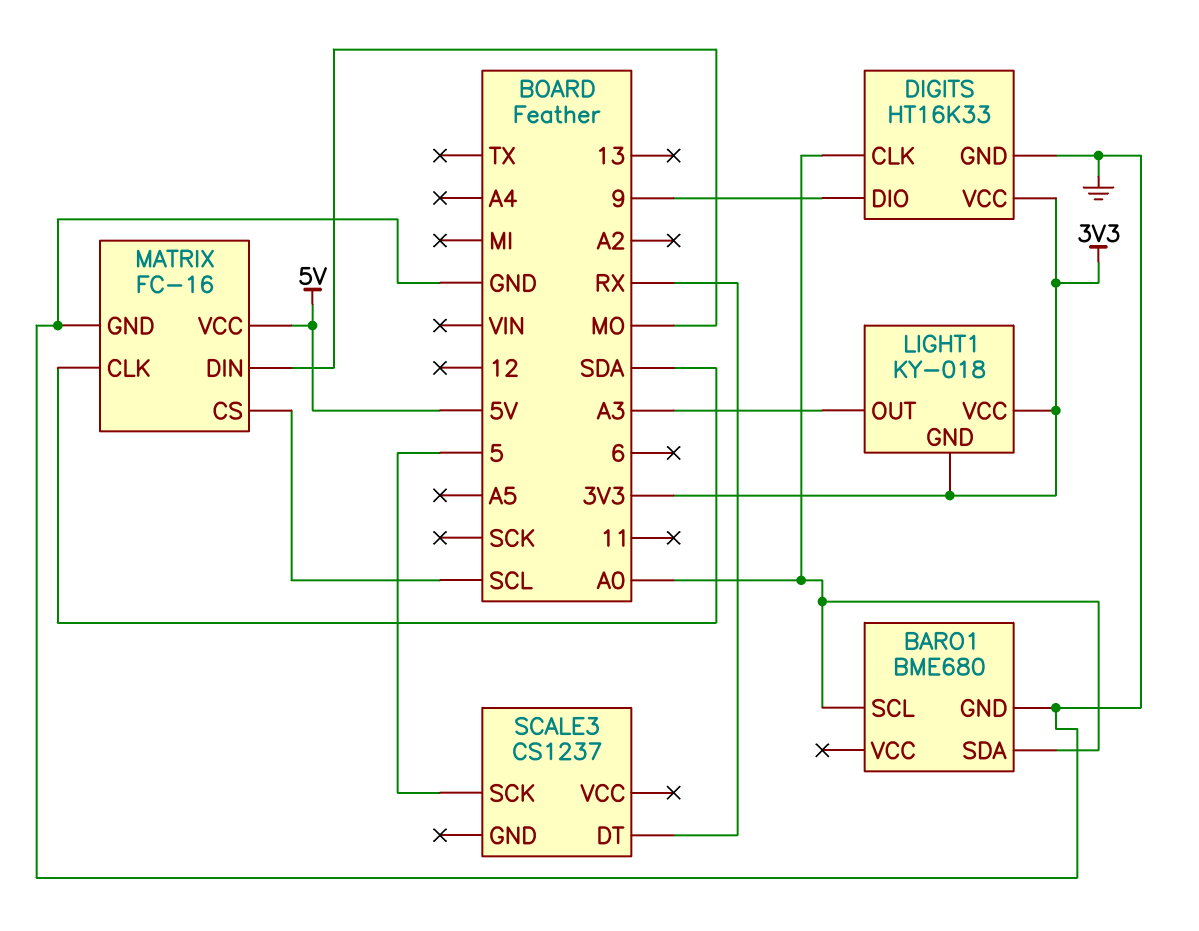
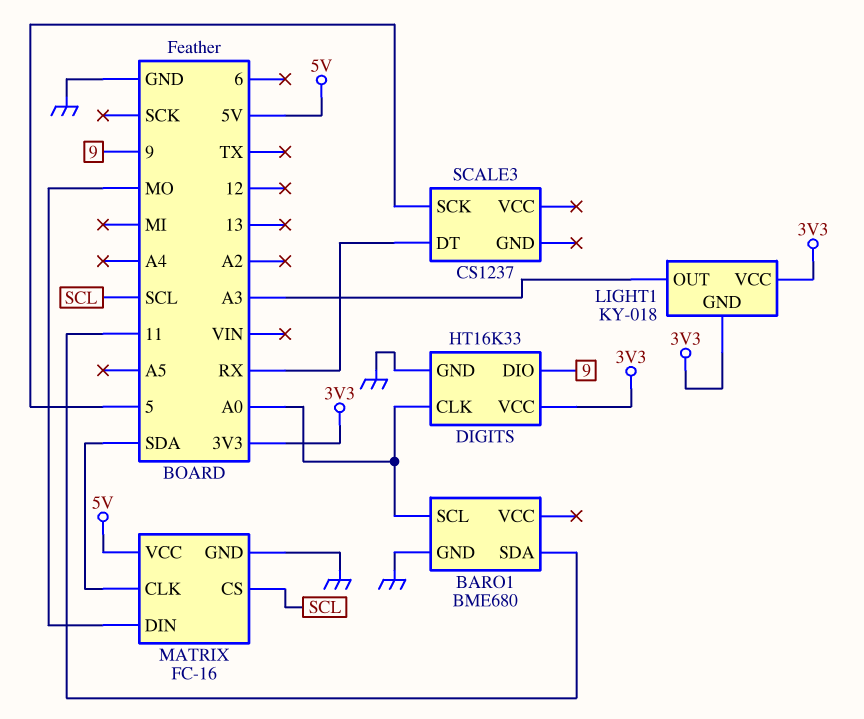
BARO1 pin SDA: A0 -> 11

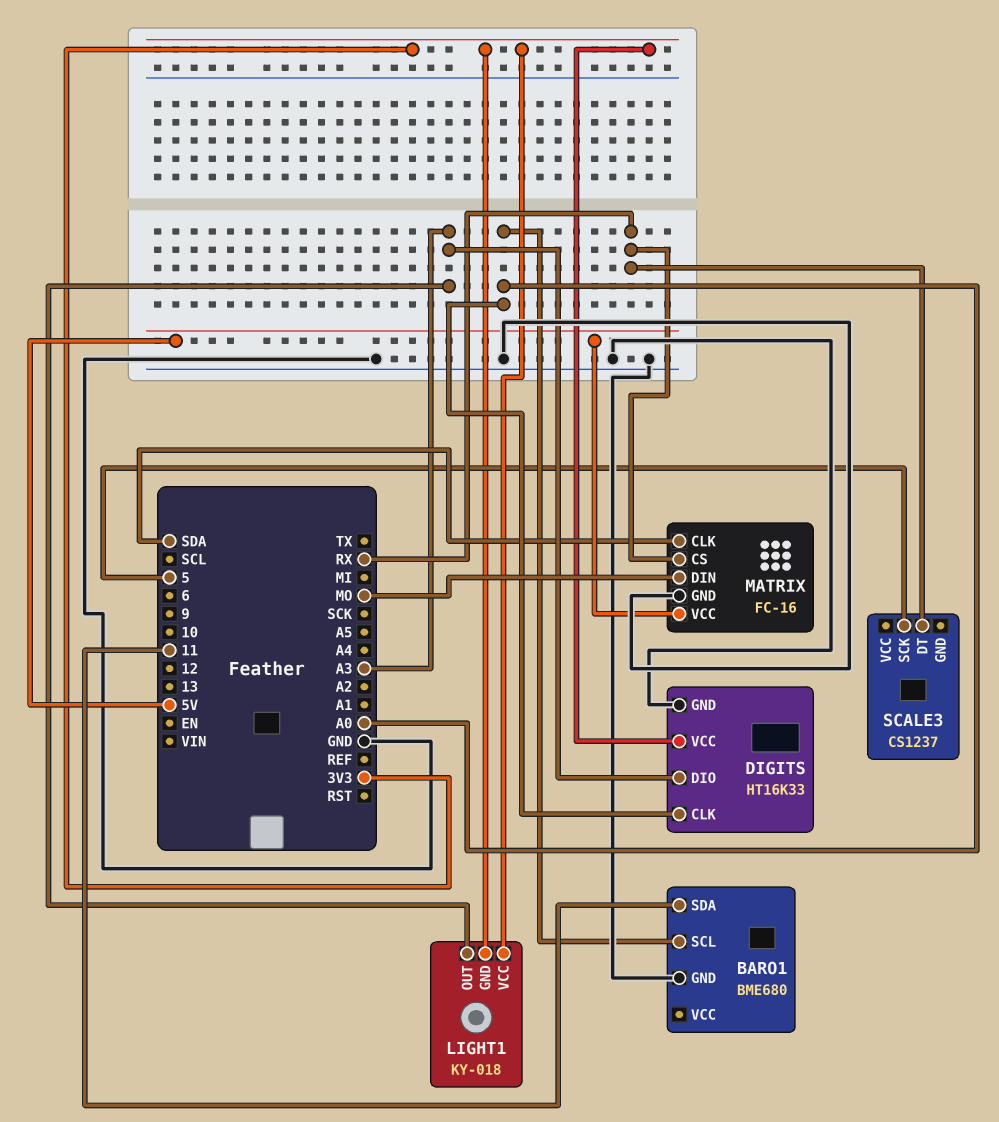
DIGITS pin DIO: 9 -> A3
MATRIX pin CS: SCL -> RX

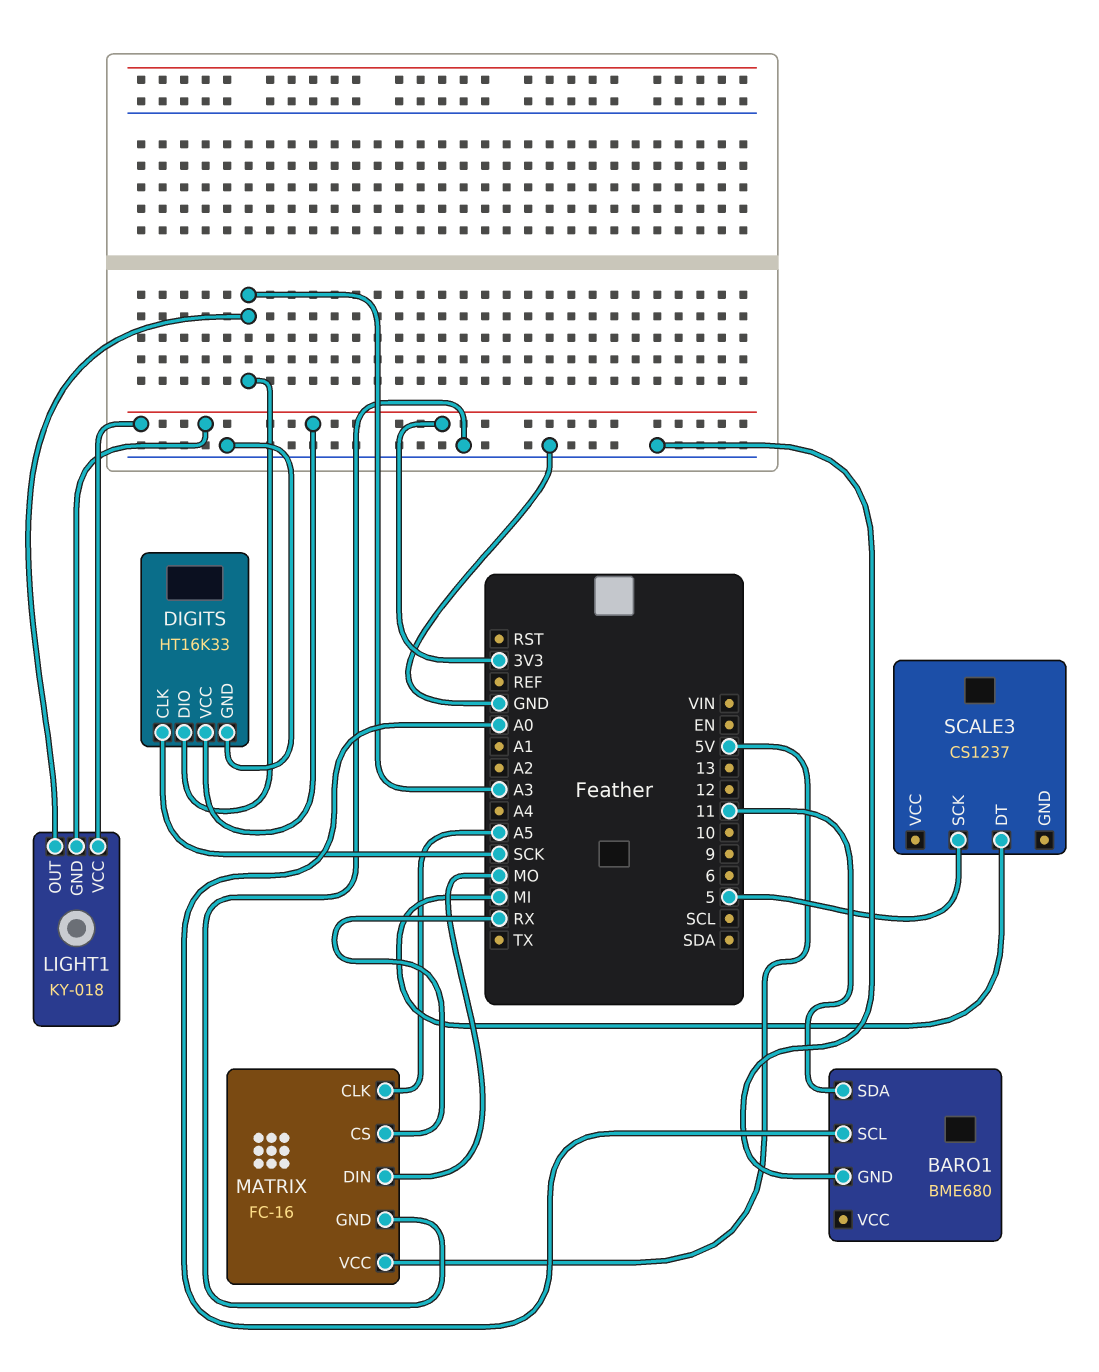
DIGITS pin CLK: A0 -> SCK
MATRIX pin CLK: SDA -> A5
SCALE3 pin DT: RX -> MI

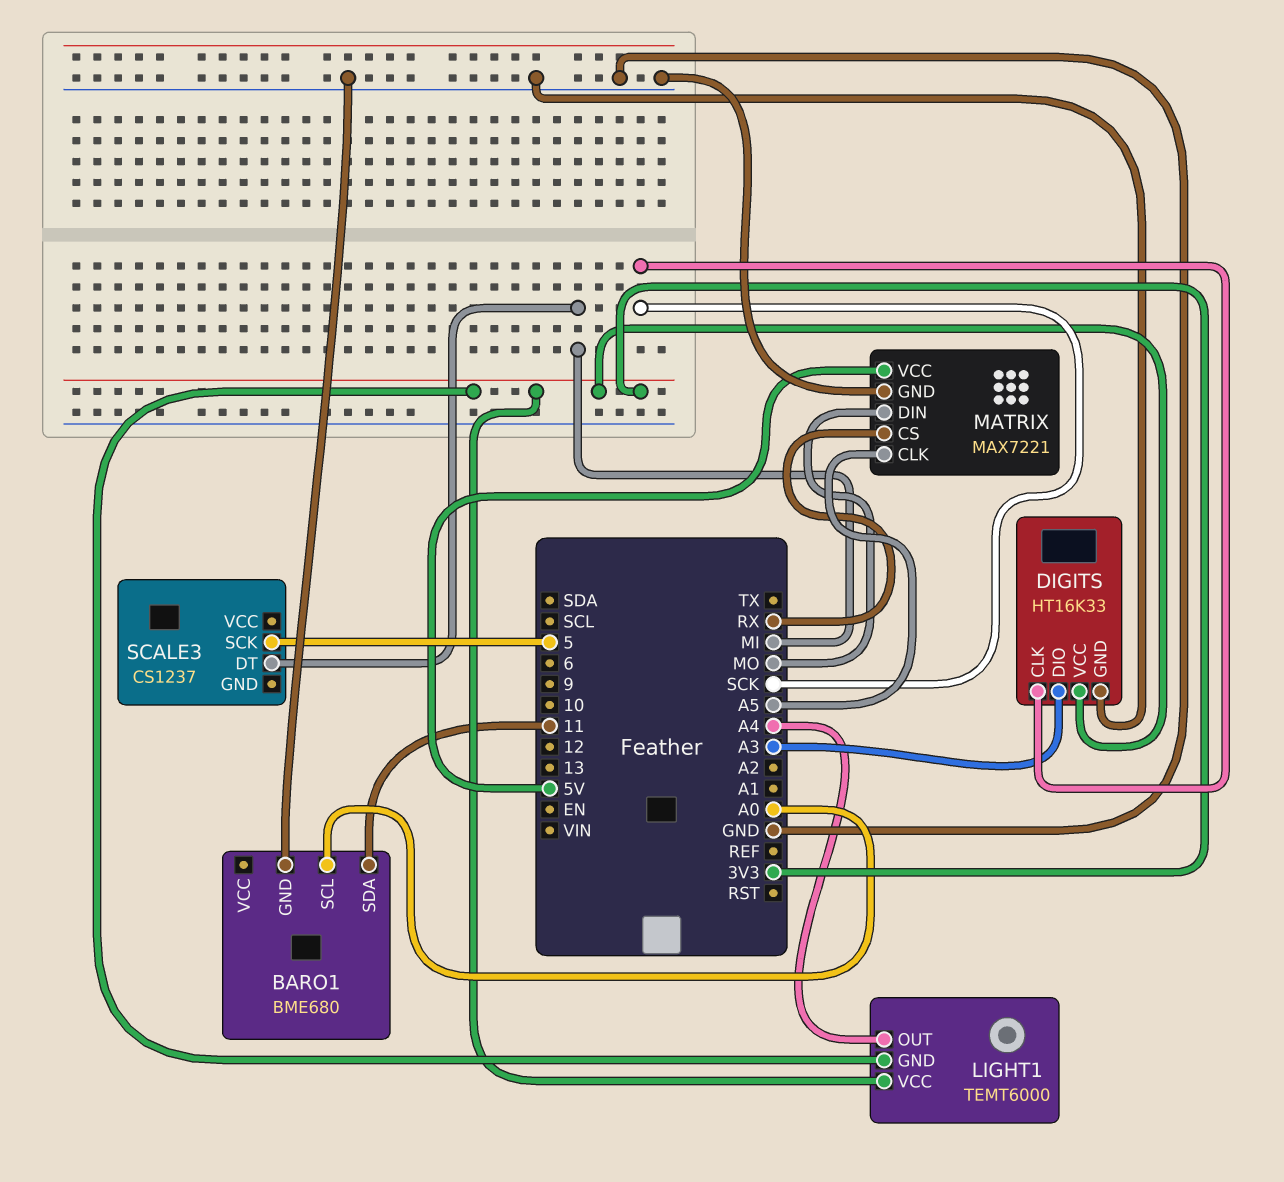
LIGHT1: KY-018 -> TEMT6000
LIGHT1 pin OUT: A3 -> A4
MATRIX: FC-16 -> MAX7221

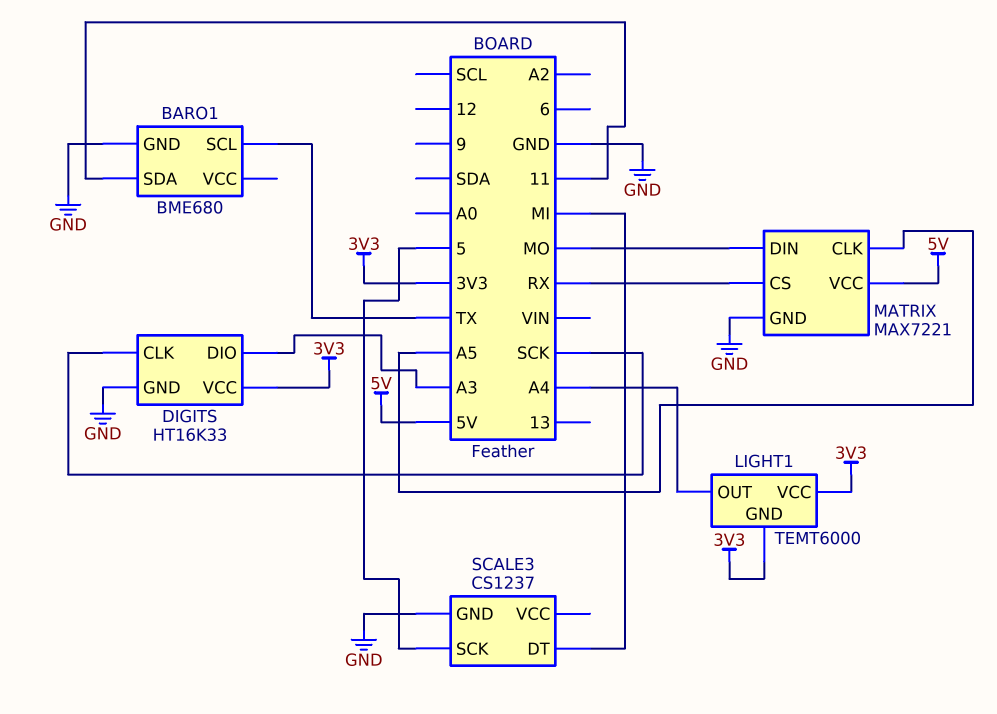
BARO1 pin SCL: A0 -> TX
SCALE3 pin GND: none -> GND

